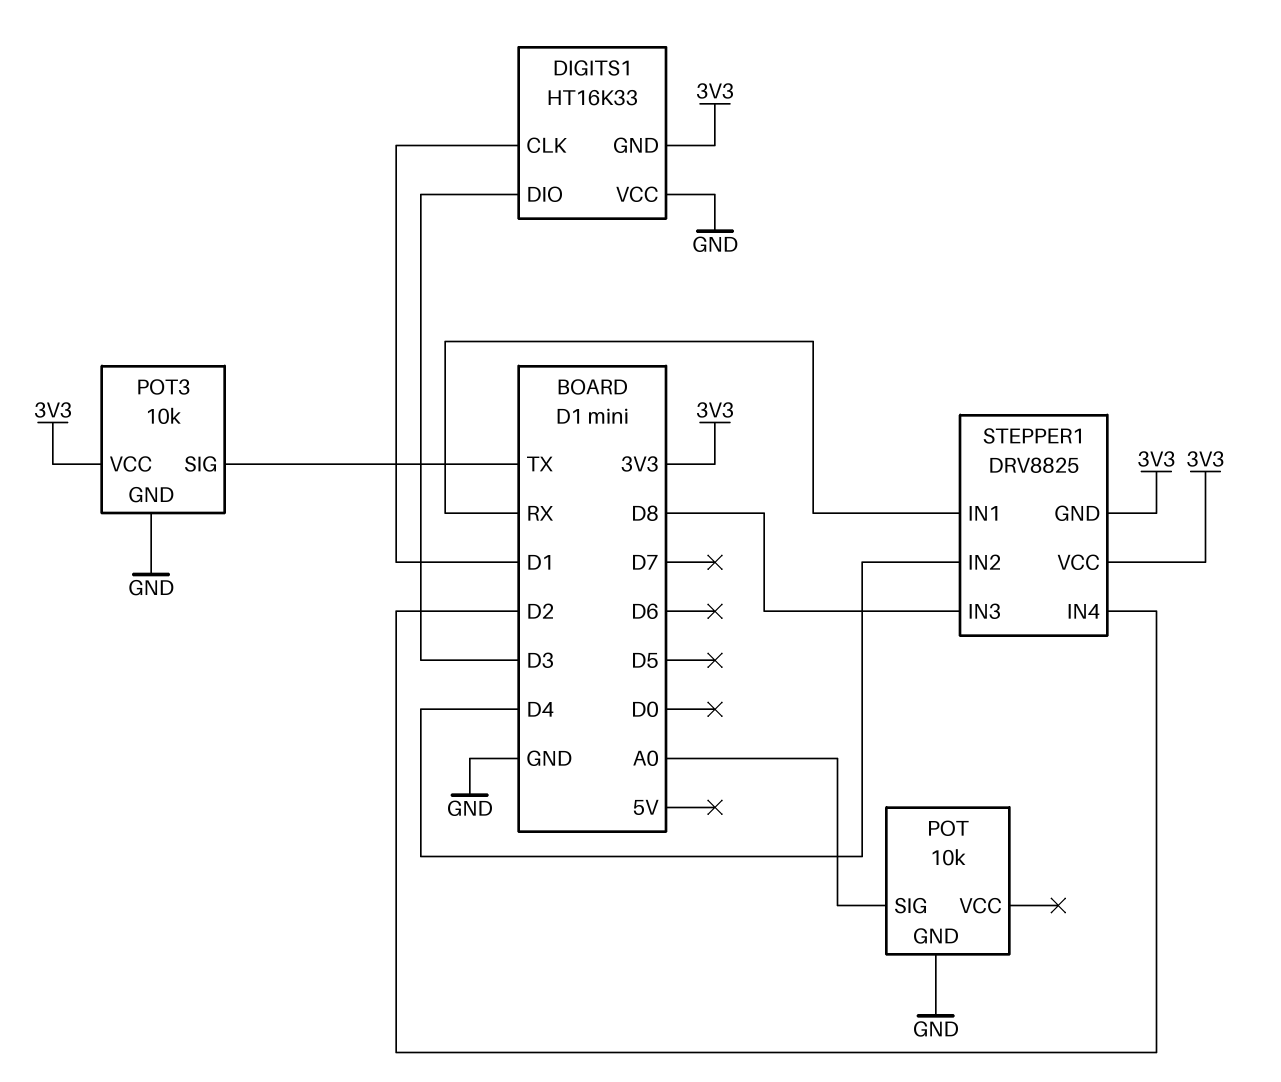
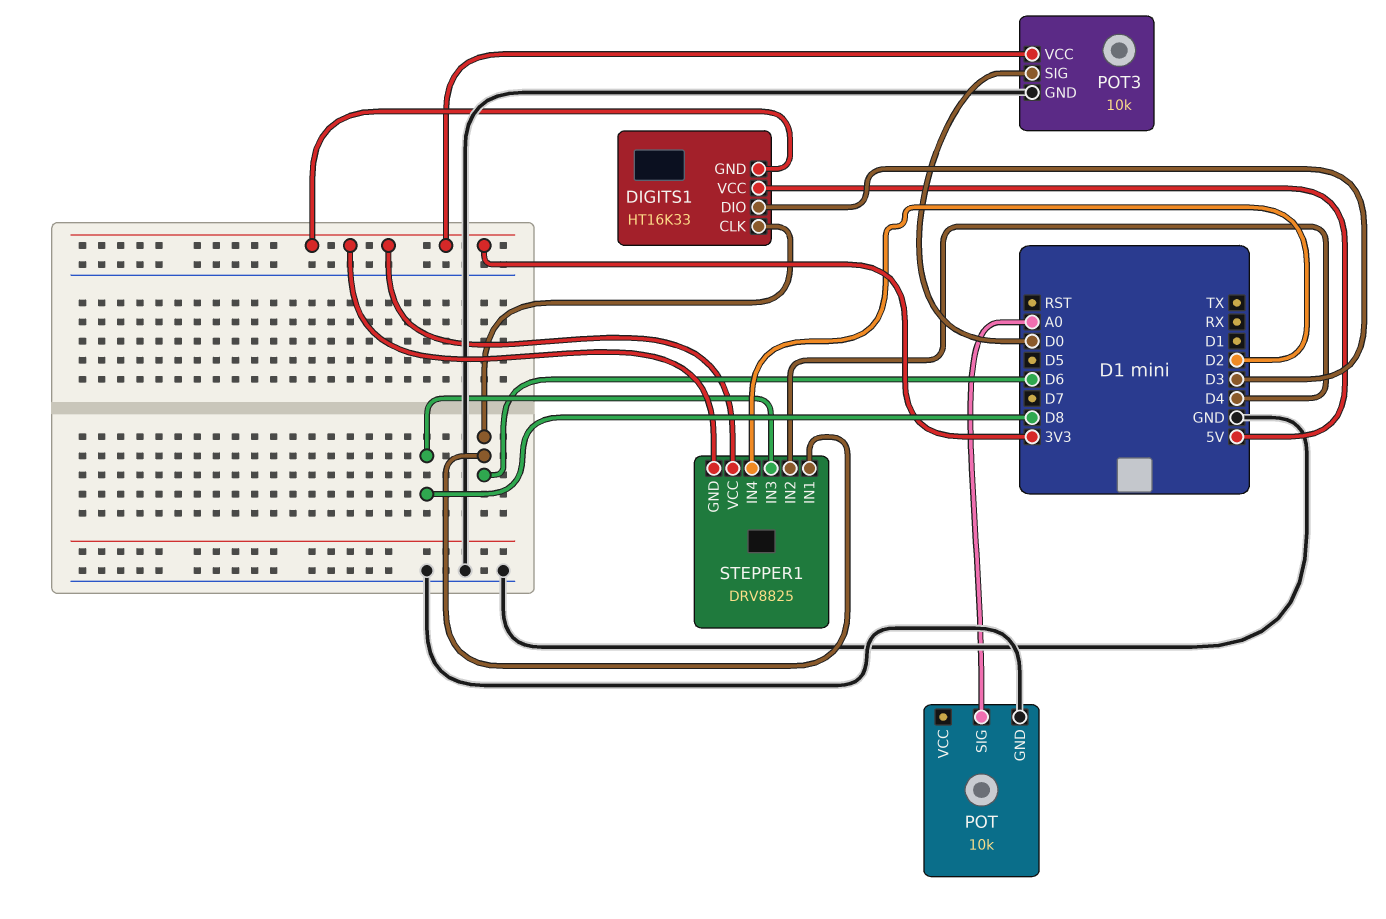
DIGITS1 pin CLK: D1 -> D6
DIGITS1 pin VCC: GND -> 5V
POT3 pin SIG: TX -> D0
STEPPER1 pin IN1: RX -> D6

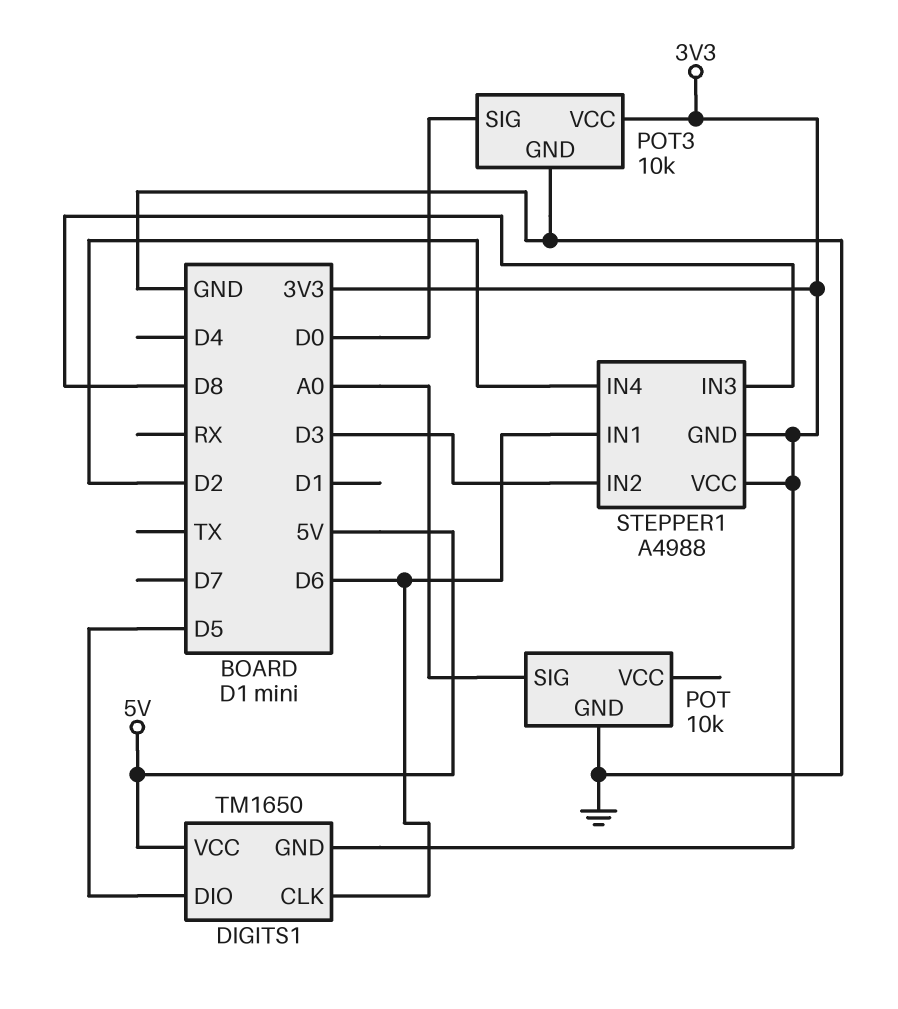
DIGITS1: HT16K33 -> TM1650
DIGITS1 pin DIO: D3 -> D5
STEPPER1: DRV8825 -> A4988
STEPPER1 pin IN2: D4 -> D3

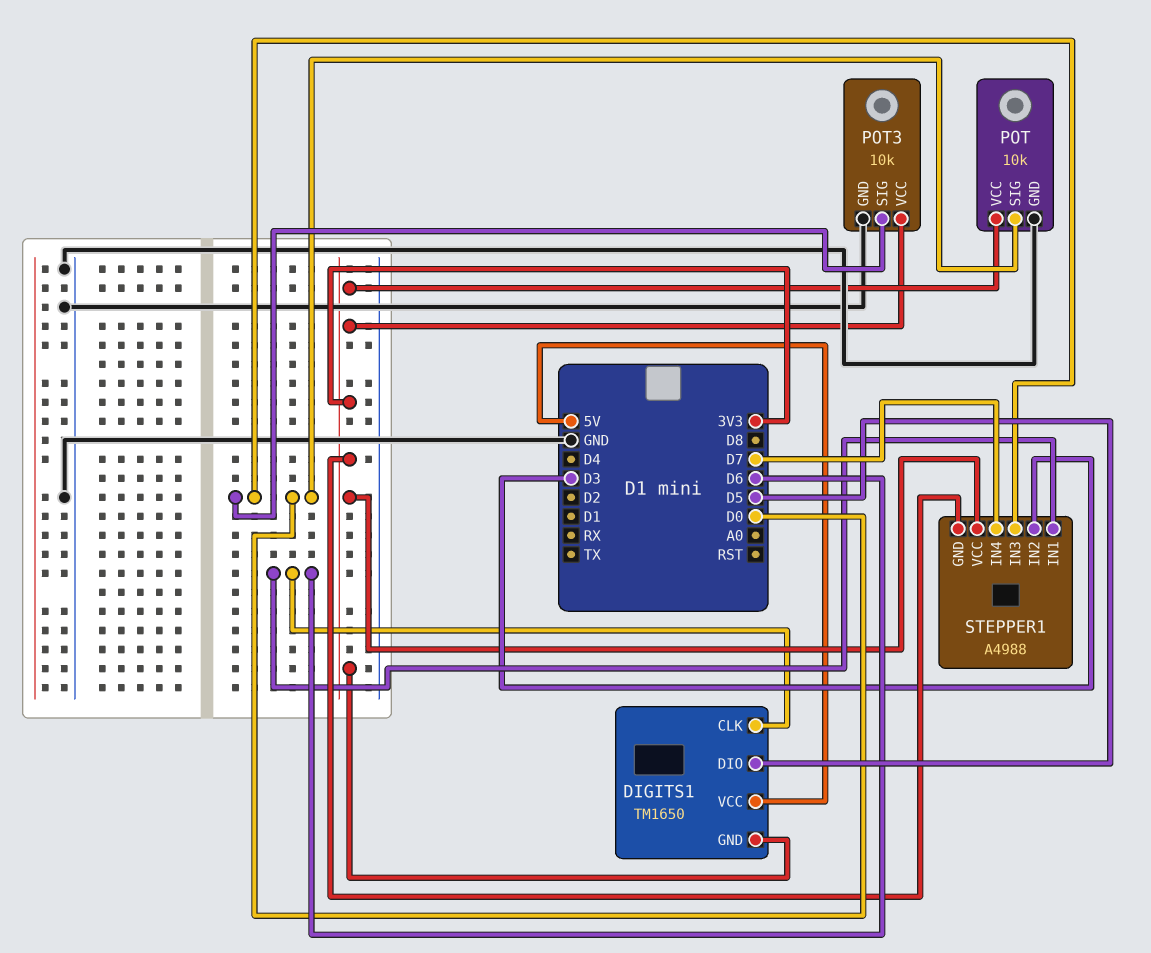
POT pin SIG: A0 -> D0
POT pin VCC: none -> 3V3
STEPPER1 pin IN3: D8 -> D0
STEPPER1 pin IN4: D2 -> D7

